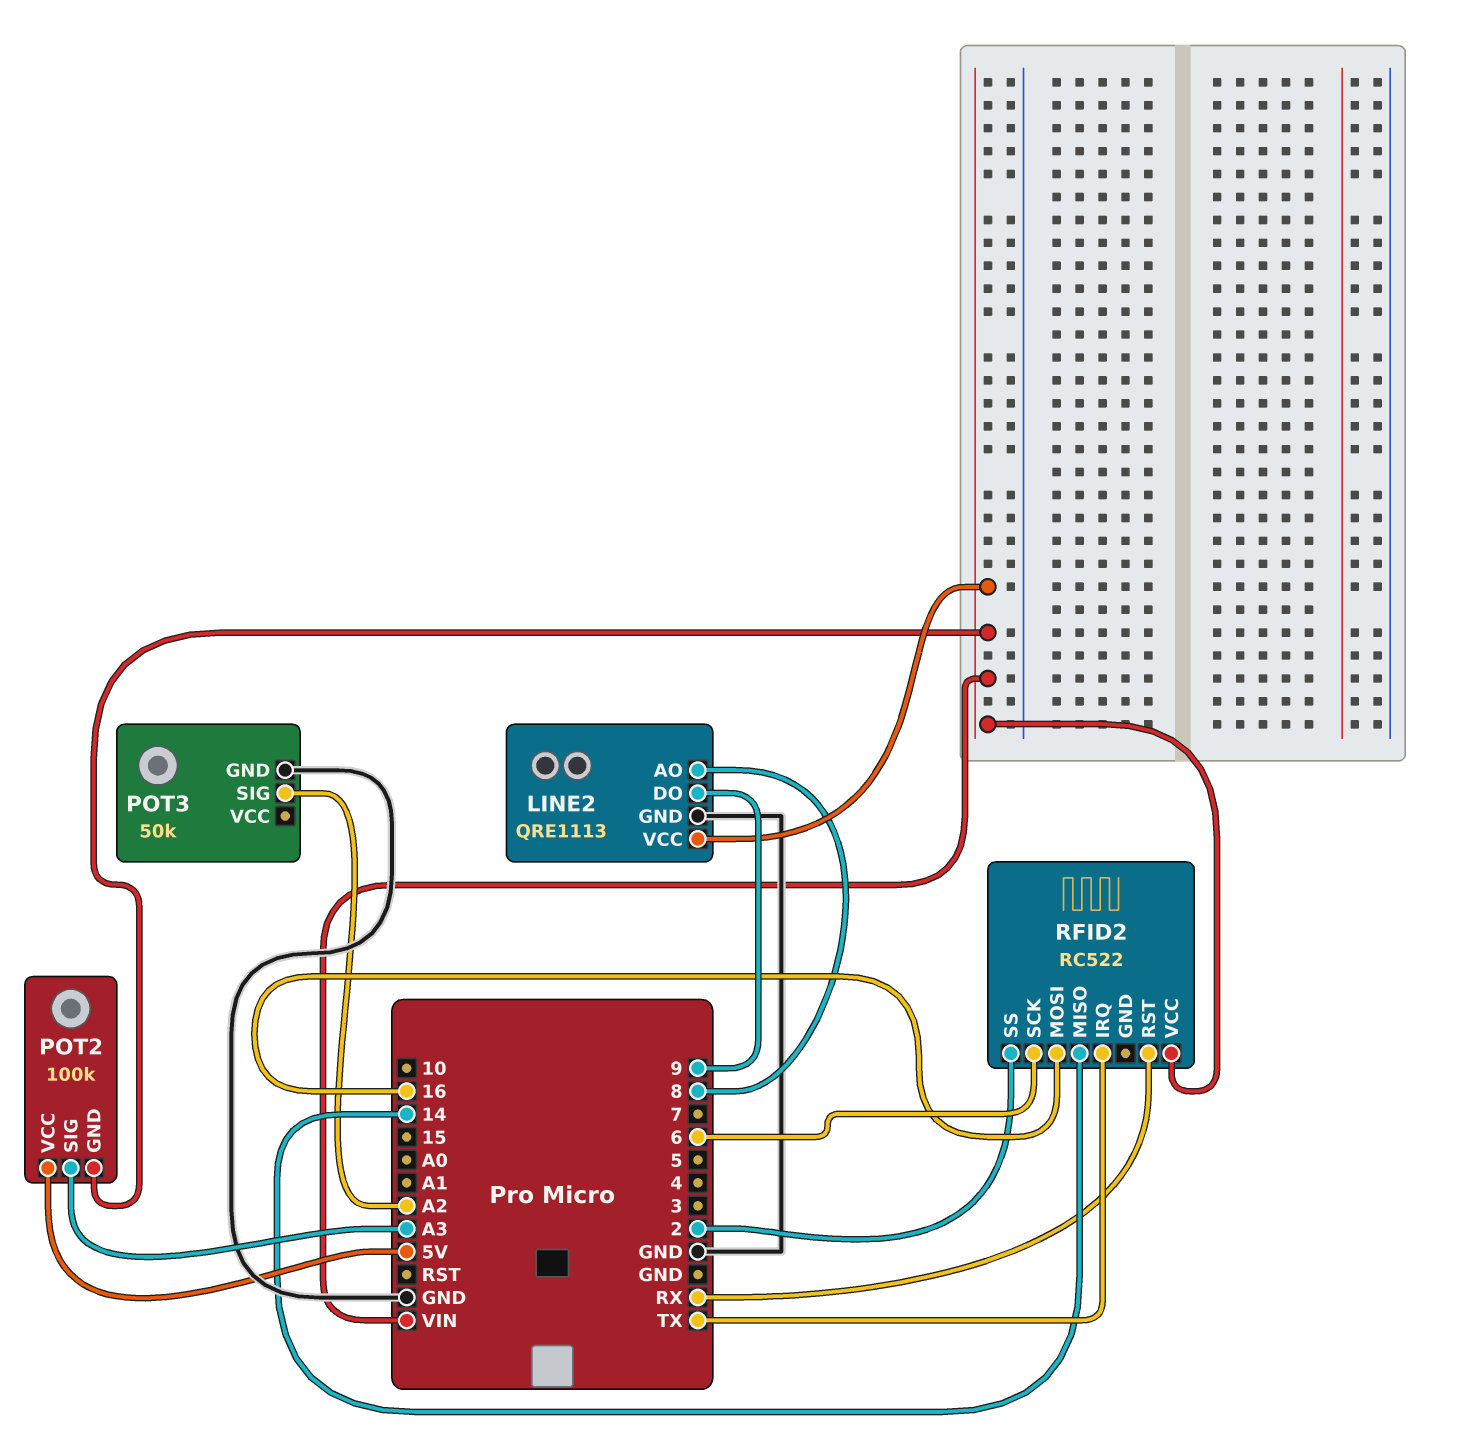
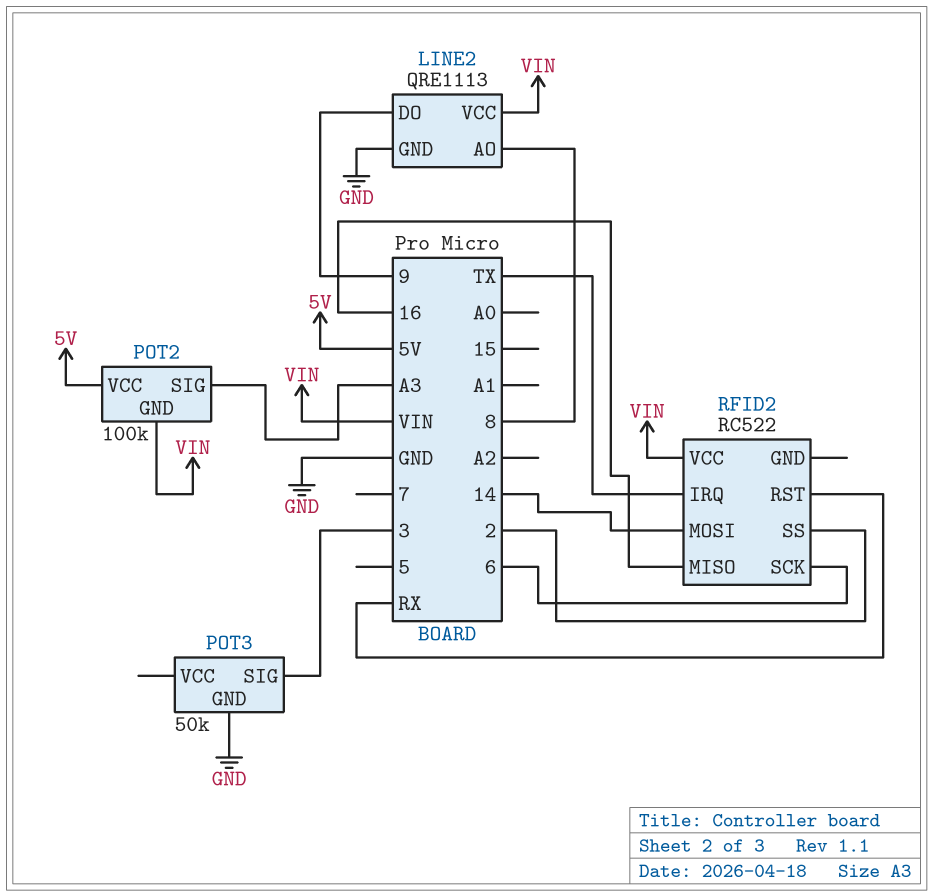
POT3 pin SIG: A2 -> 3
RFID2 pin MISO: 14 -> 16
RFID2 pin MOSI: 16 -> 14

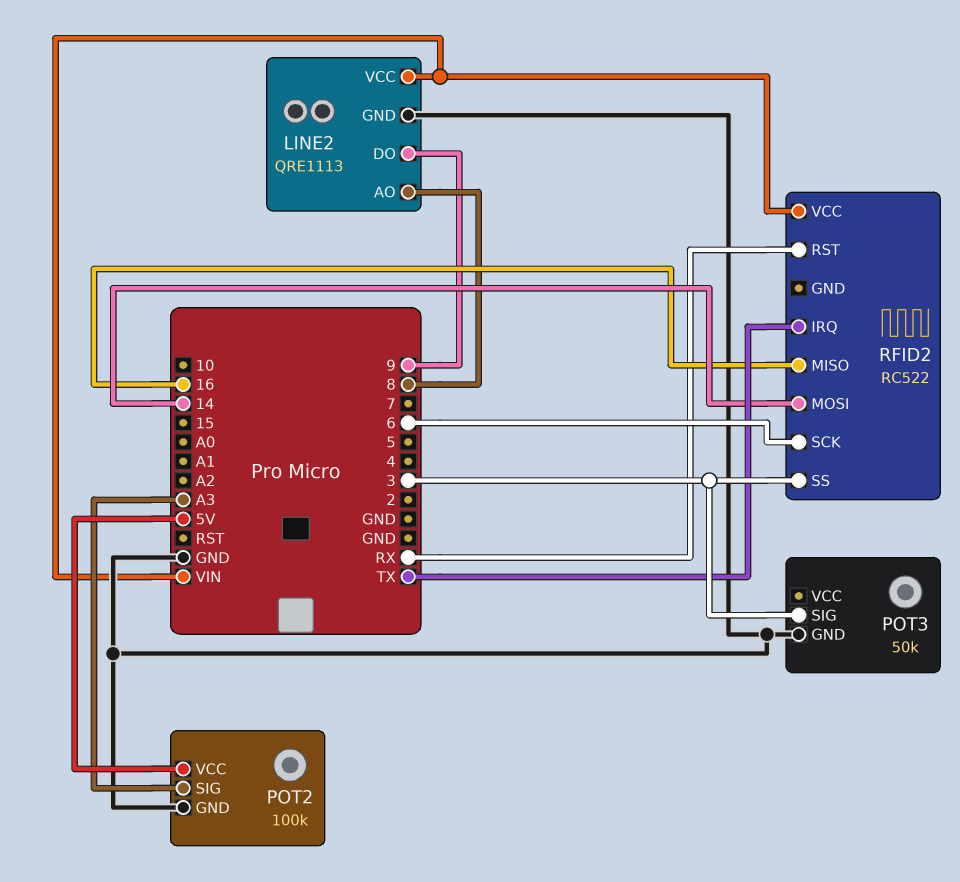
POT2 pin GND: VIN -> GND
RFID2 pin SS: 2 -> 3

